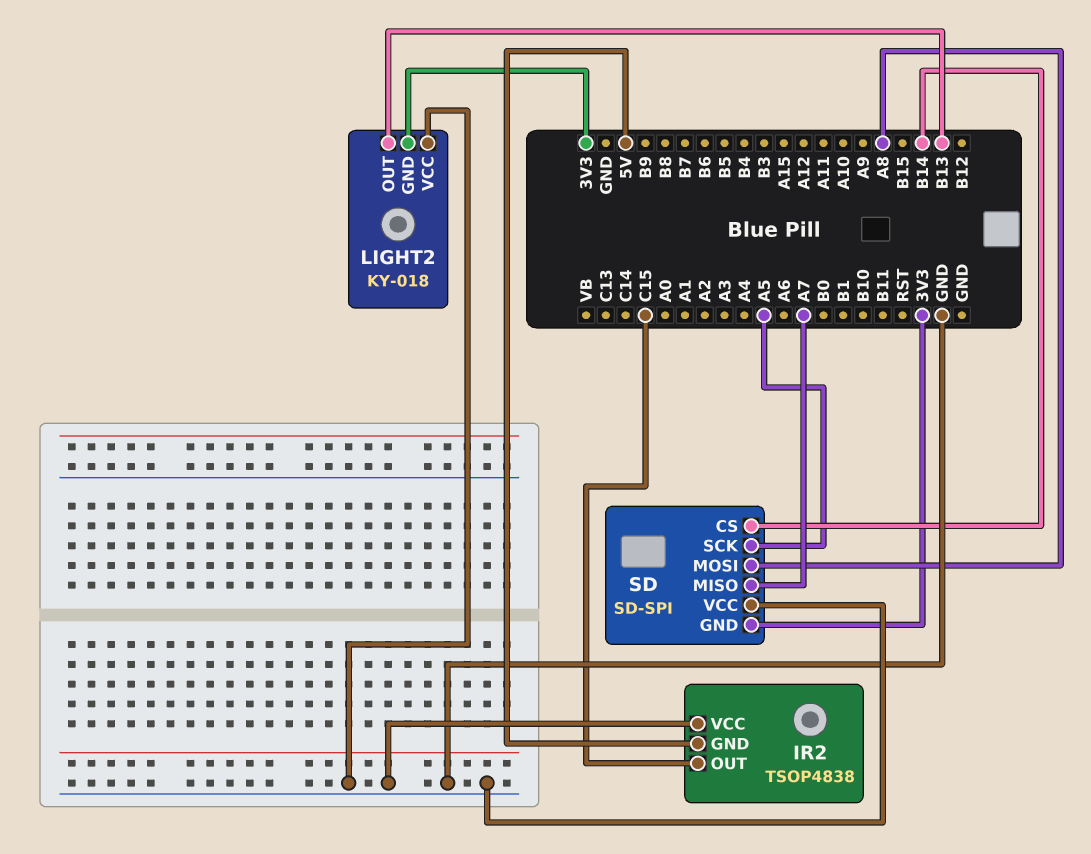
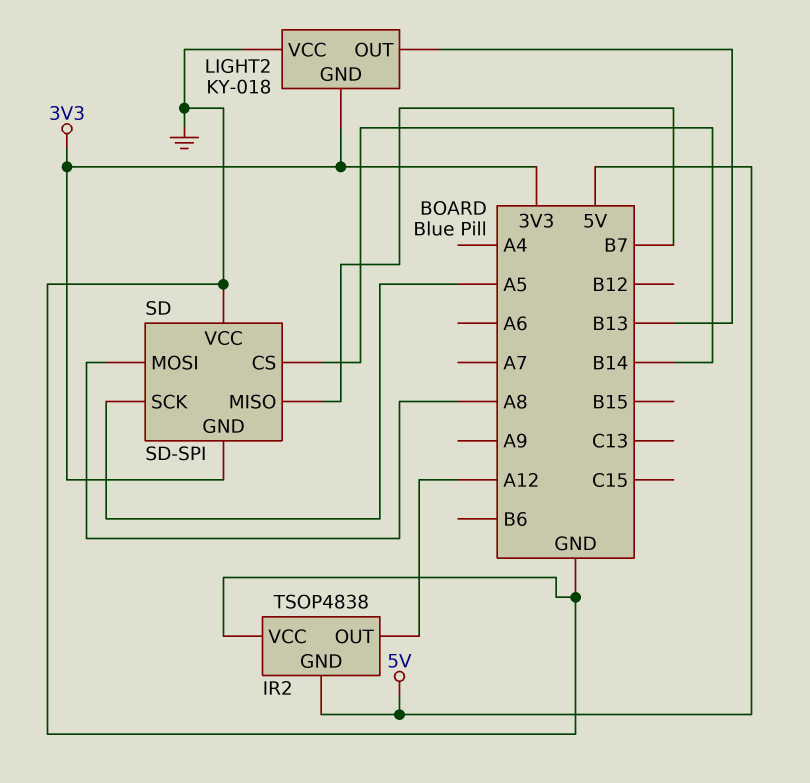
IR2 pin OUT: C15 -> A12
SD pin MISO: A7 -> B7

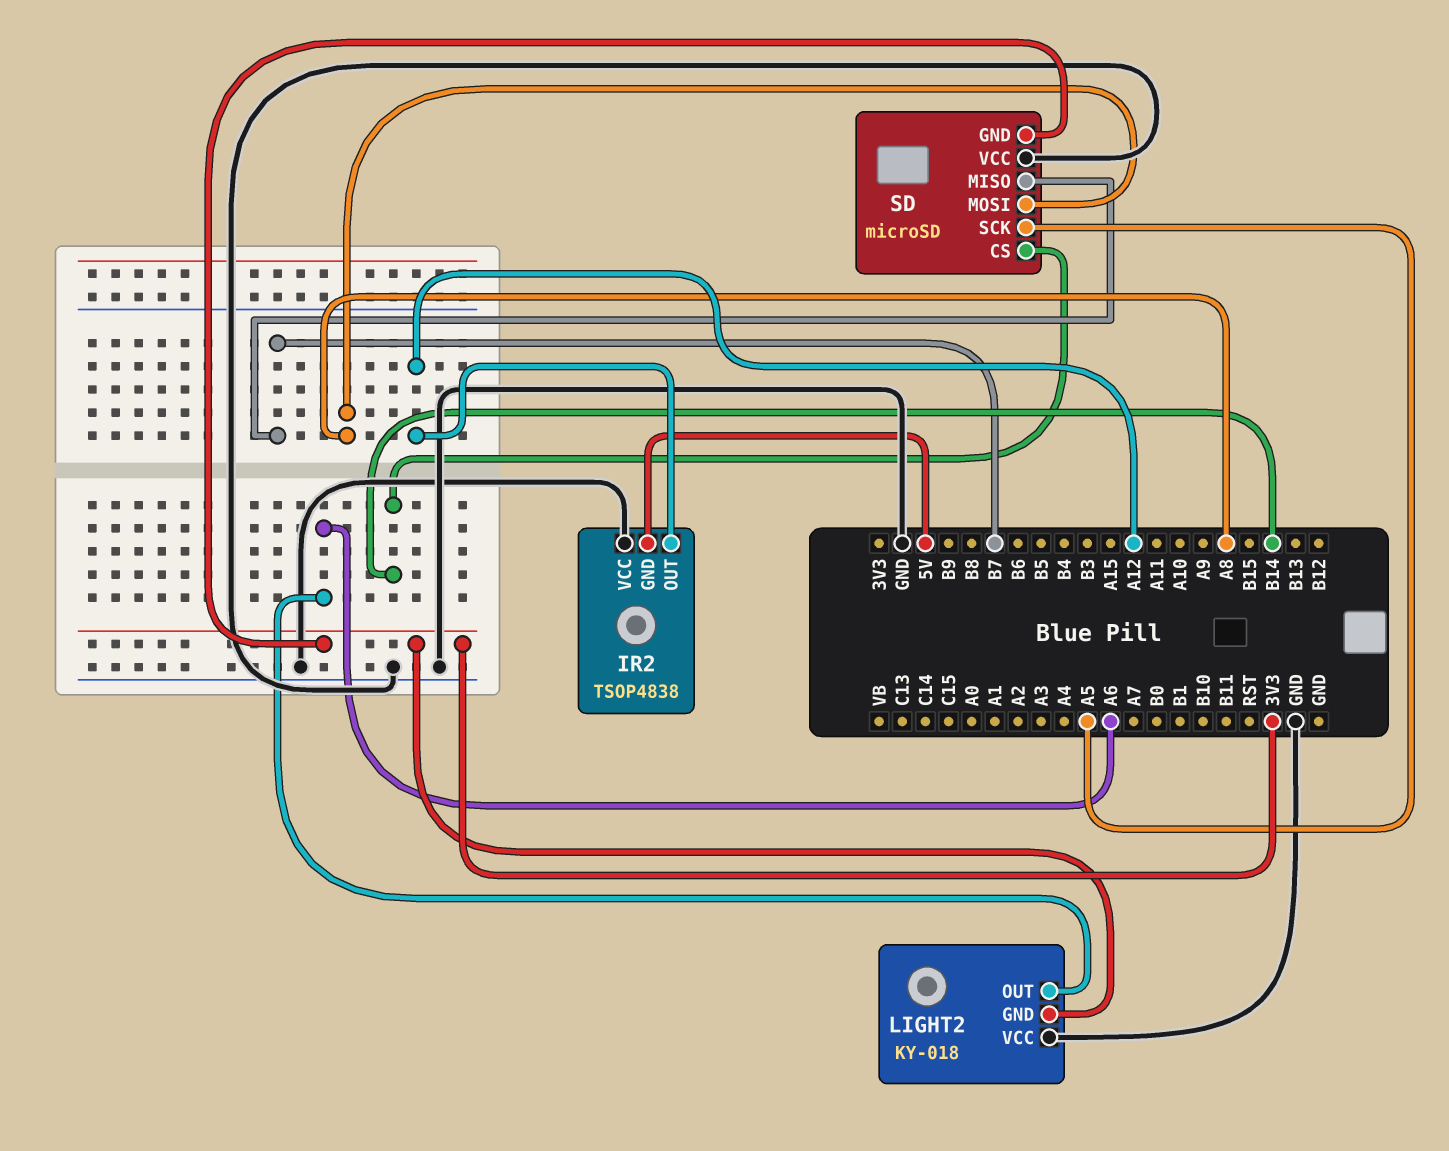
LIGHT2 pin OUT: B13 -> A6
SD: SD-SPI -> microSD

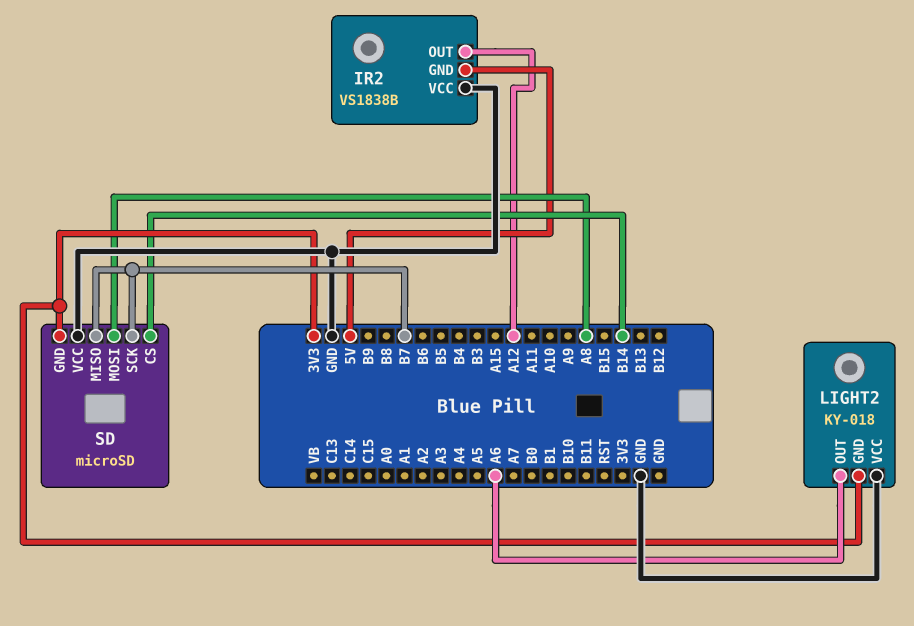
IR2: TSOP4838 -> VS1838B
SD pin SCK: A5 -> B7

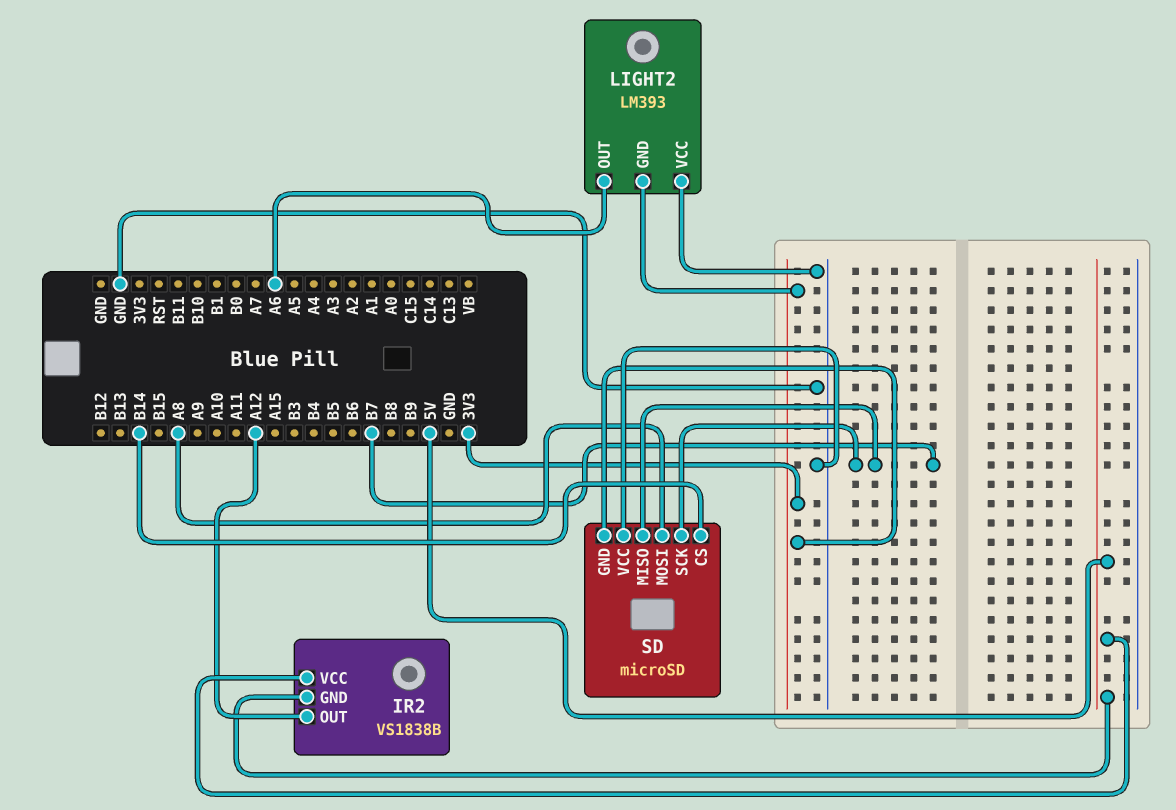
IR2 pin VCC: GND -> 5V
LIGHT2: KY-018 -> LM393

